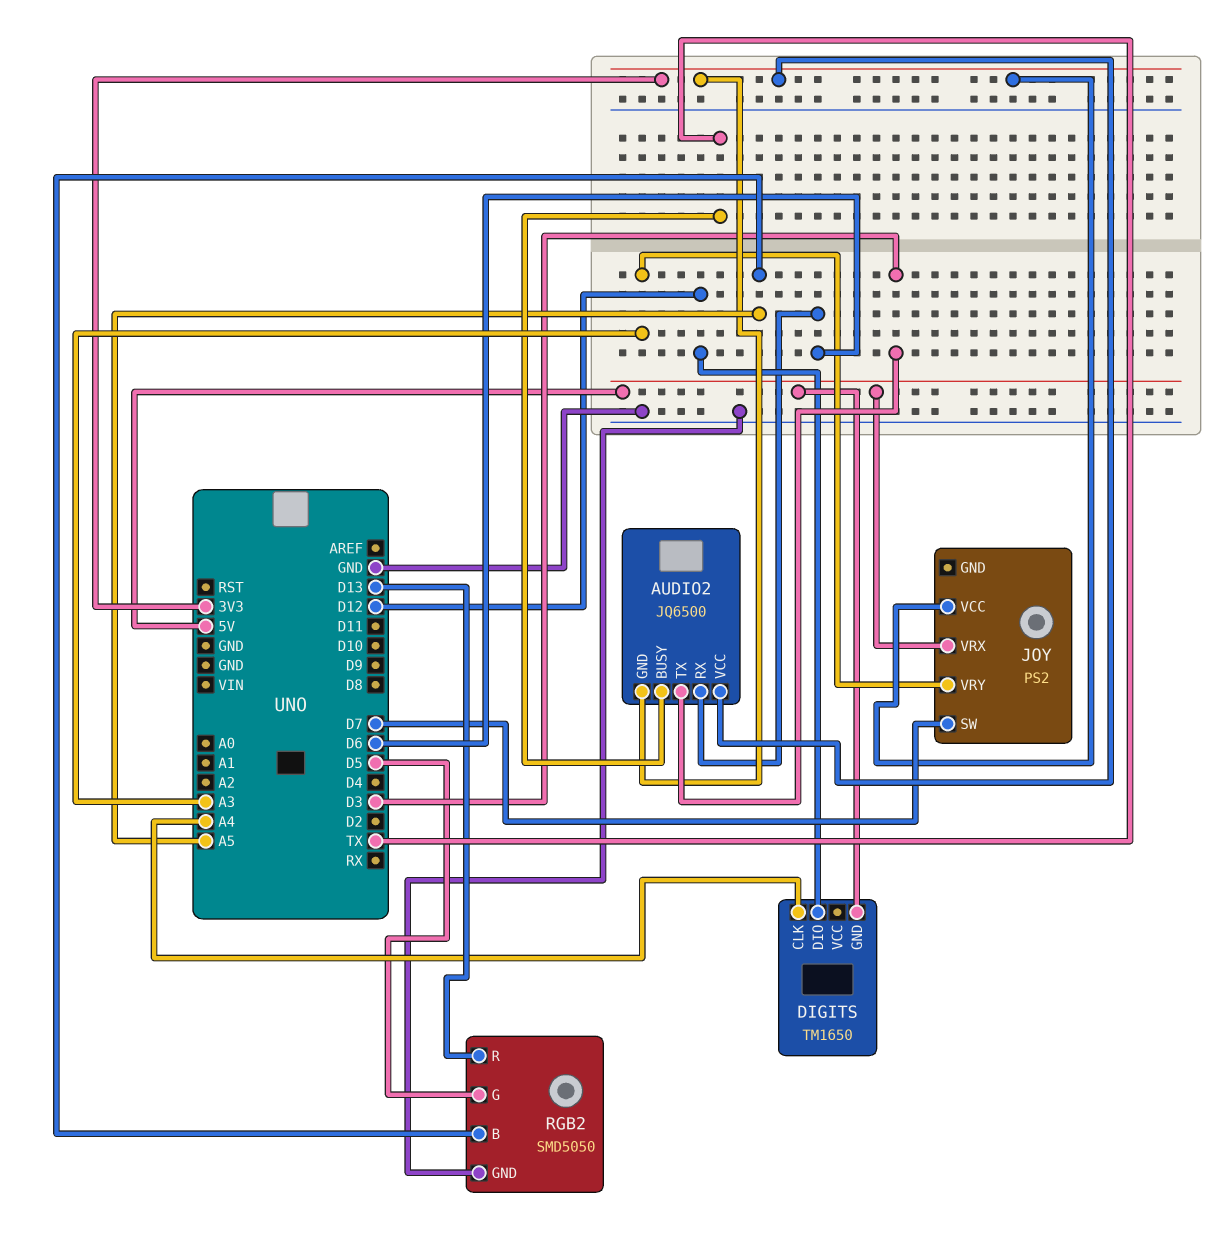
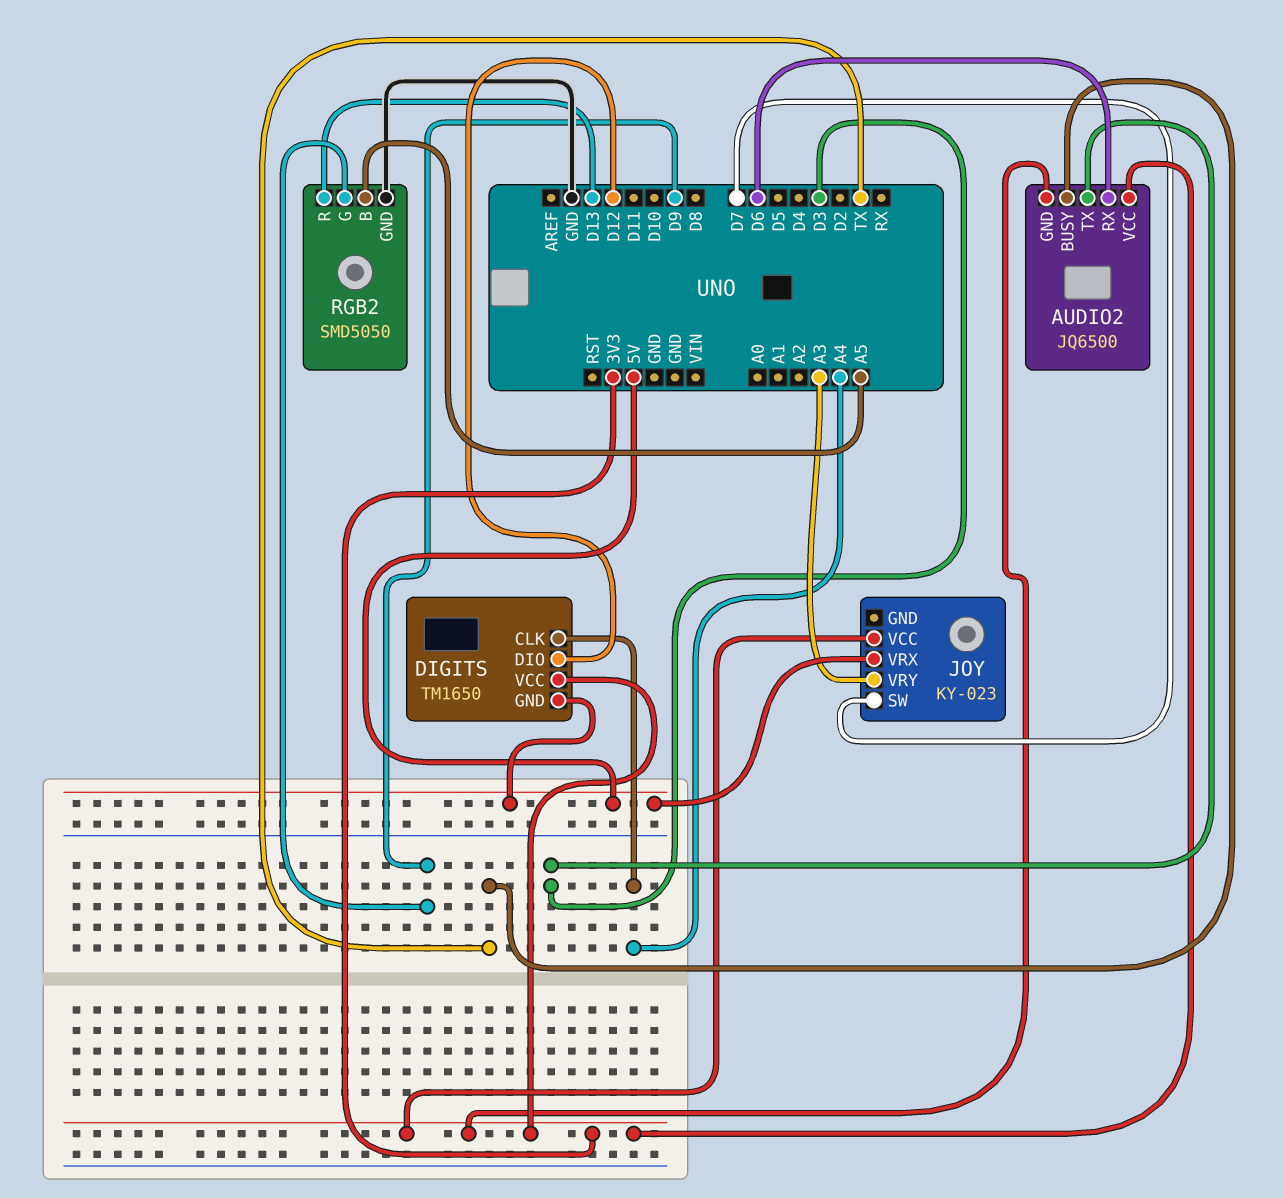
DIGITS pin VCC: none -> 3V3
JOY: PS2 -> KY-023
RGB2 pin G: D5 -> D9

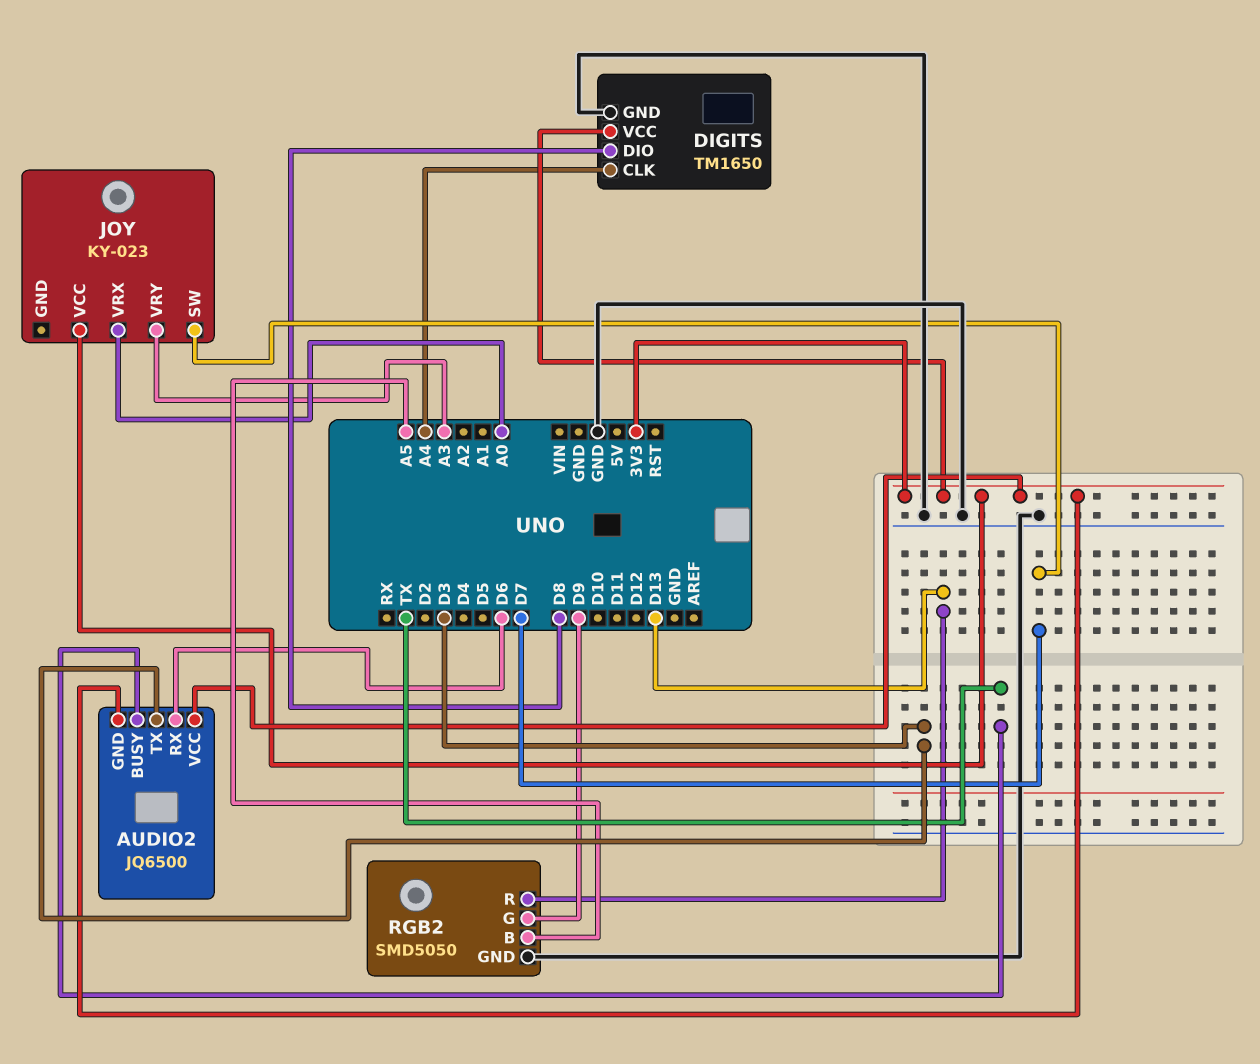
DIGITS pin DIO: D12 -> D8
DIGITS pin GND: 5V -> GND
JOY pin VRX: 5V -> A0

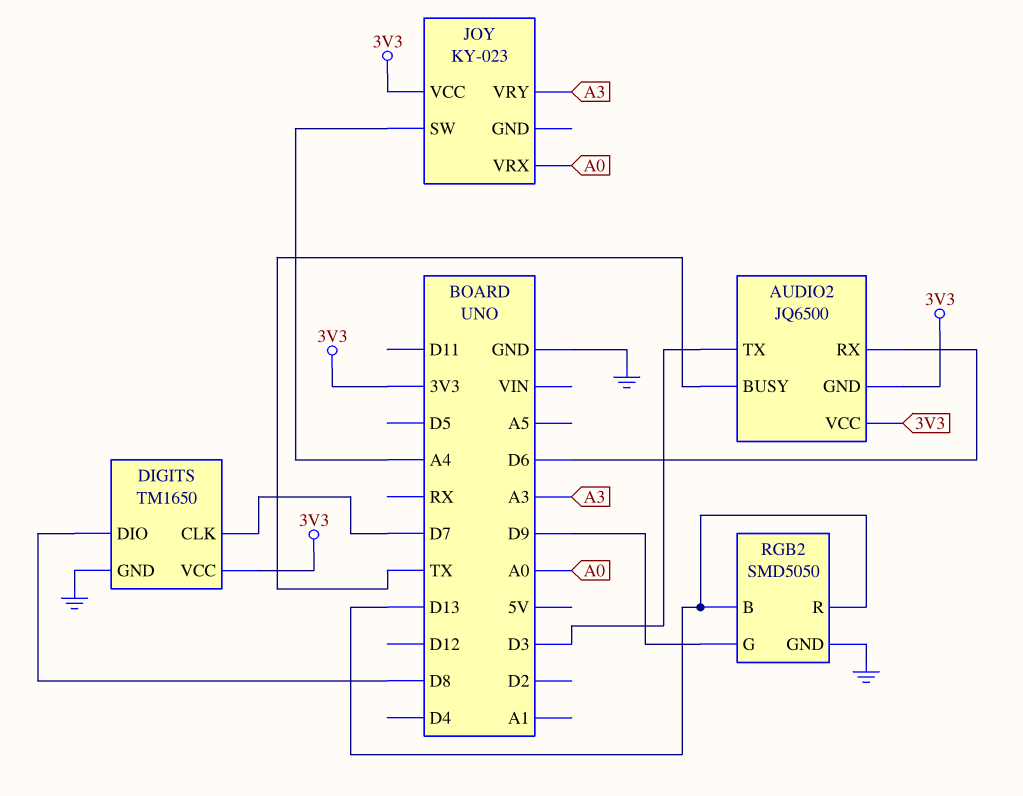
DIGITS pin CLK: A4 -> D7
JOY pin SW: D7 -> A4
RGB2 pin B: A5 -> D13

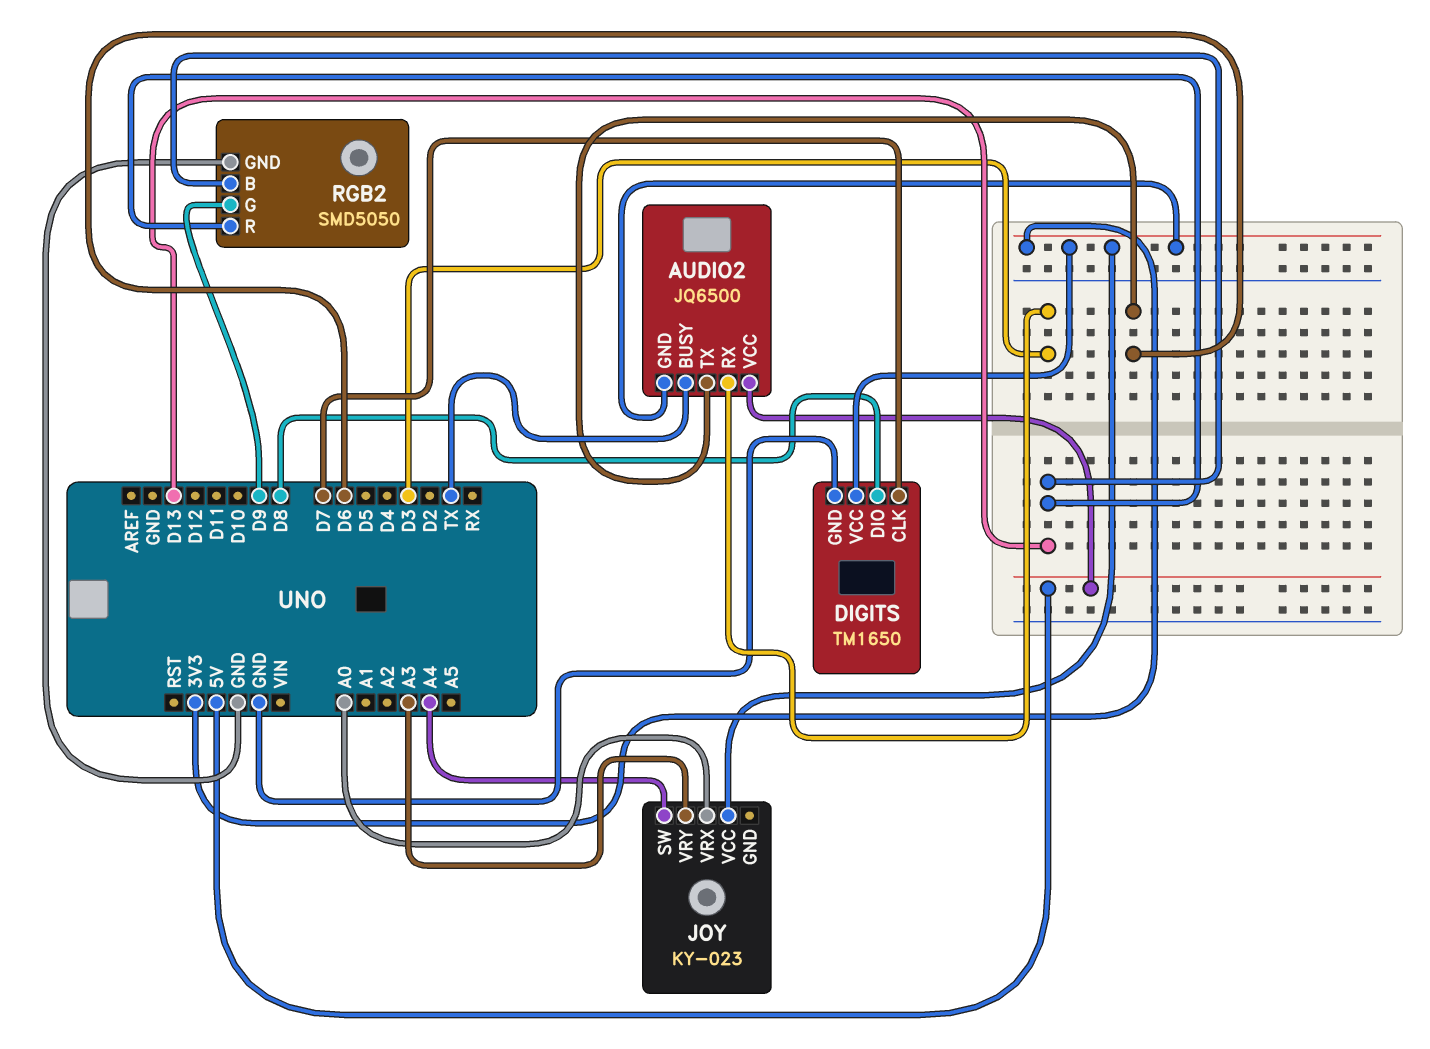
AUDIO2 pin RX: D6 -> D3
AUDIO2 pin TX: D3 -> D6
AUDIO2 pin VCC: 3V3 -> 5V

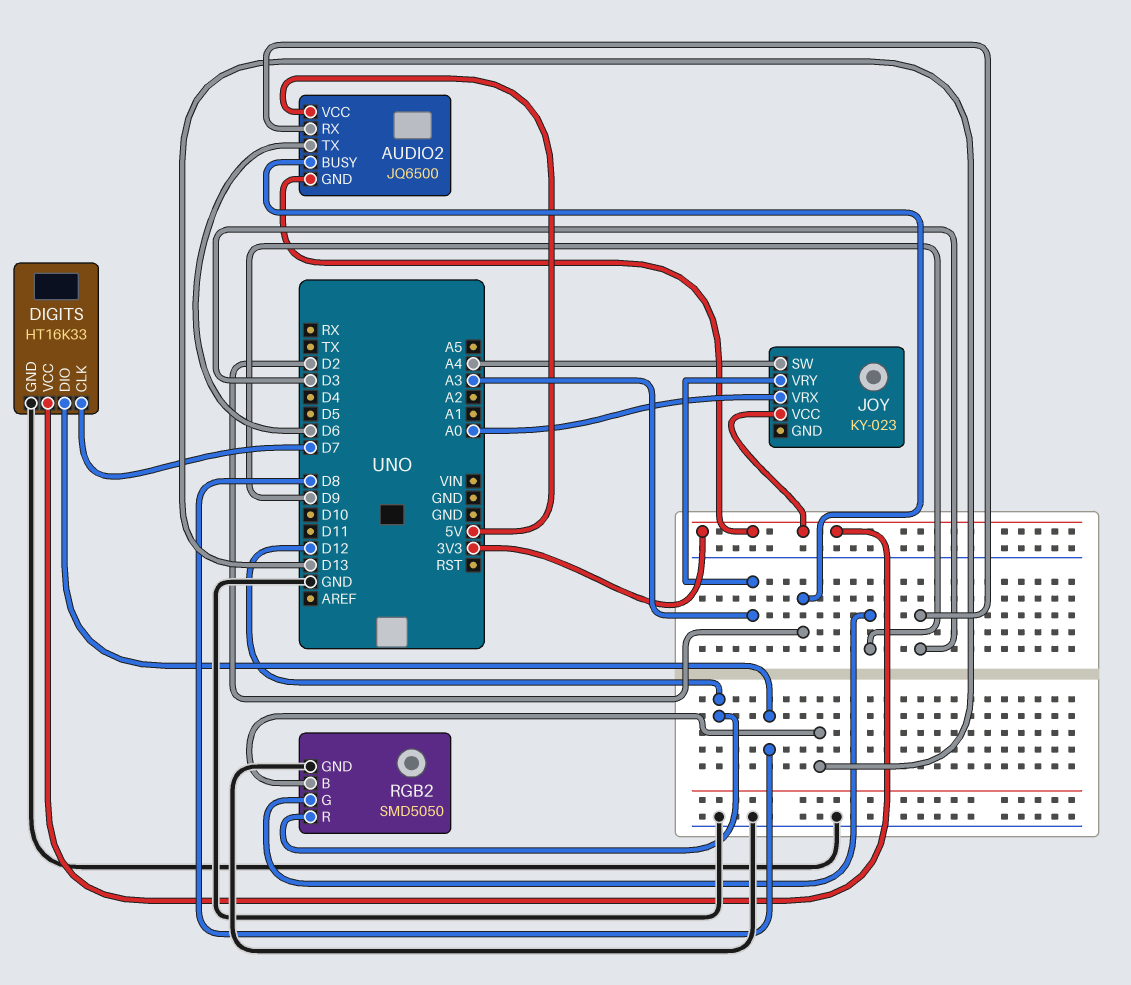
AUDIO2 pin BUSY: TX -> D2
DIGITS: TM1650 -> HT16K33
RGB2 pin R: D13 -> D12

